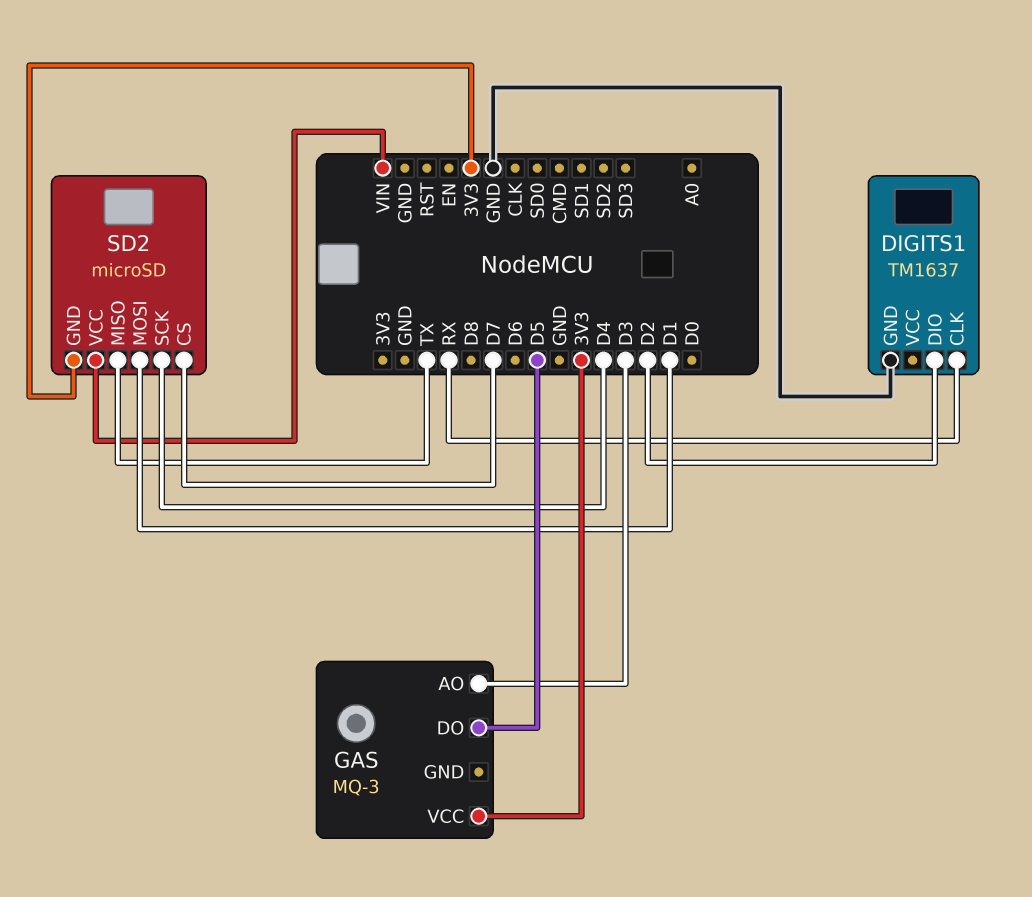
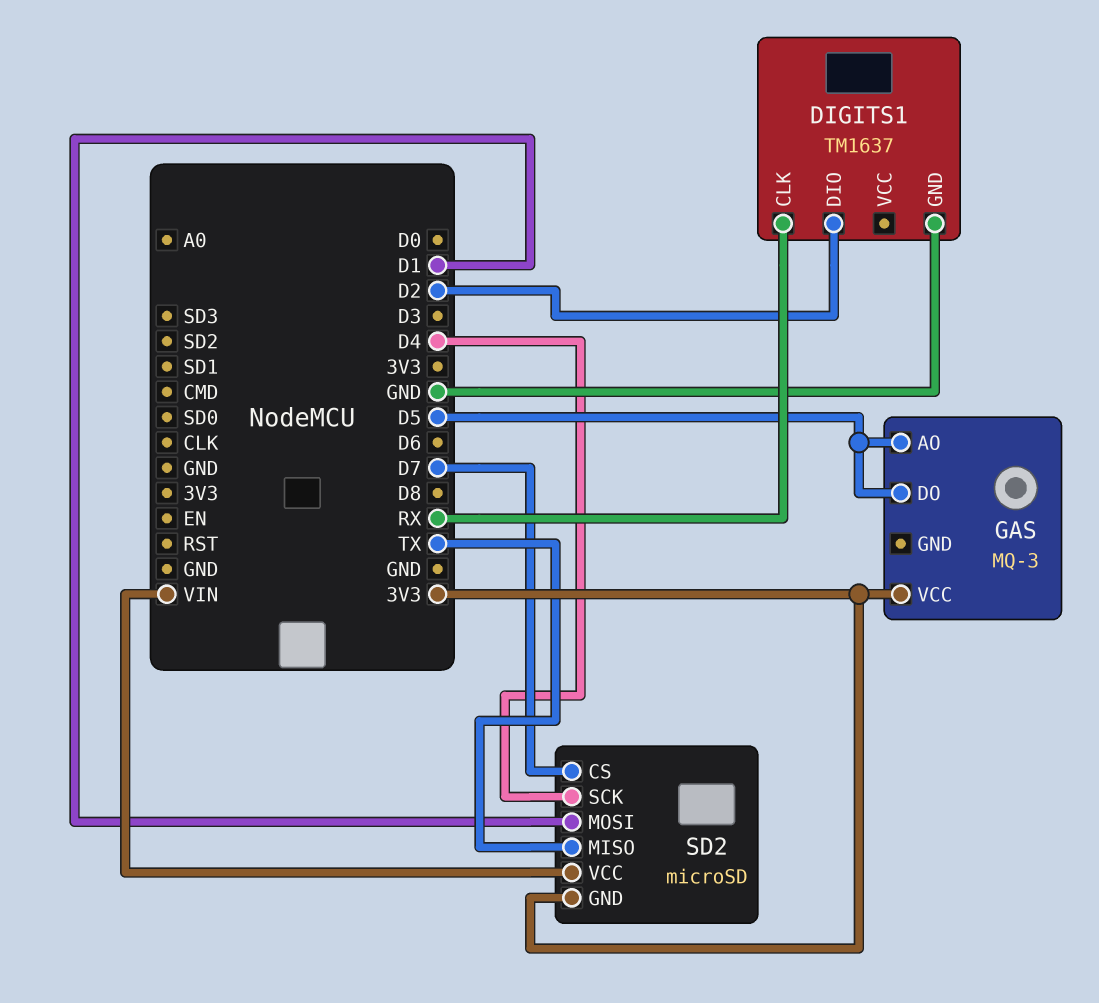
GAS pin AO: D3 -> D5

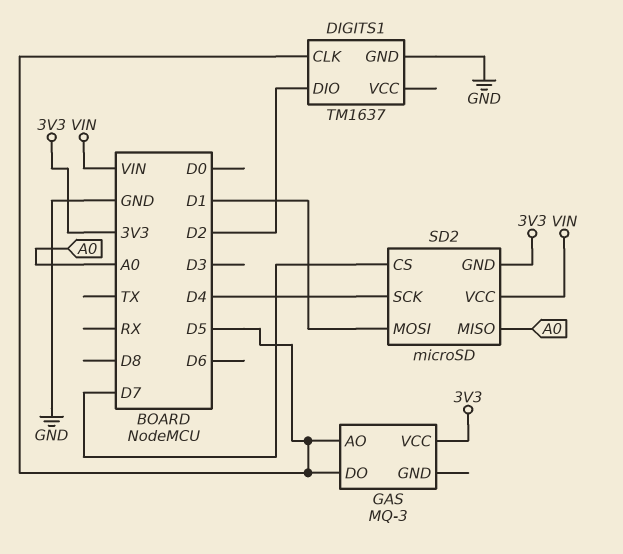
DIGITS1 pin CLK: RX -> D5
SD2 pin MISO: TX -> A0

